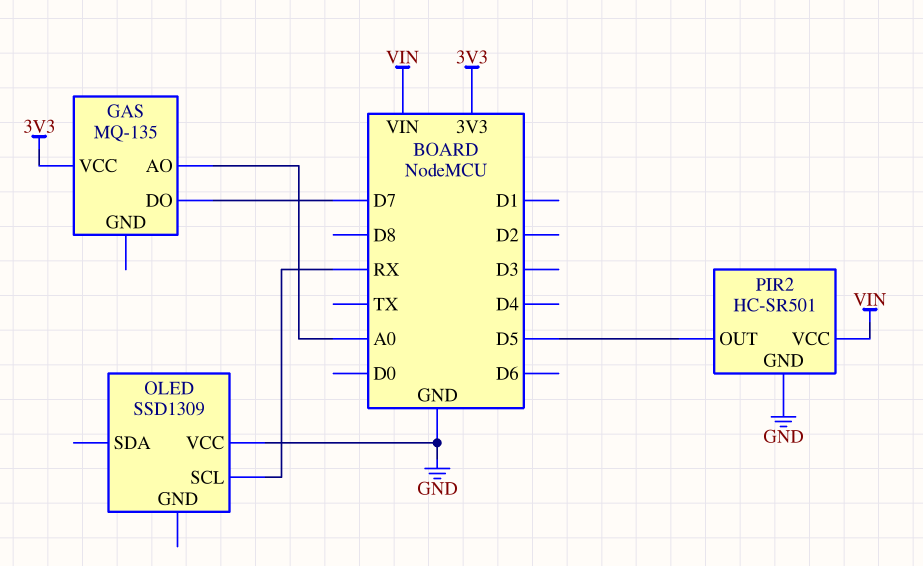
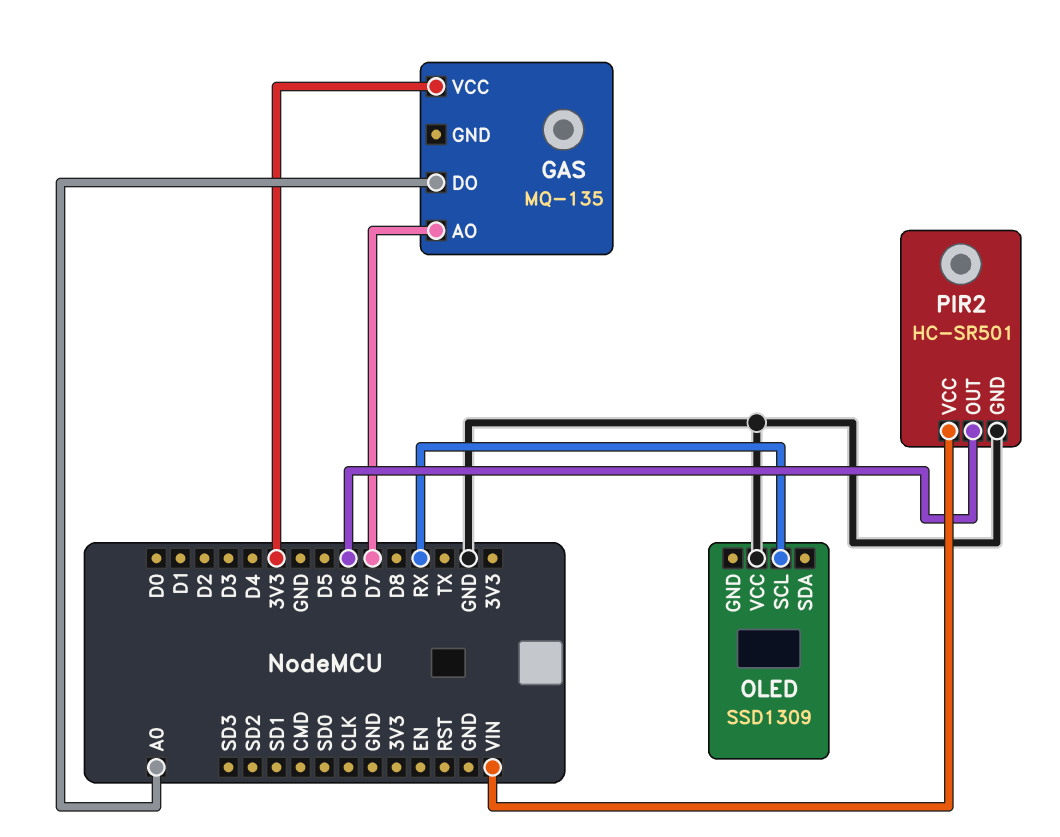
GAS pin AO: A0 -> D7
GAS pin DO: D7 -> A0
PIR2 pin OUT: D5 -> D6

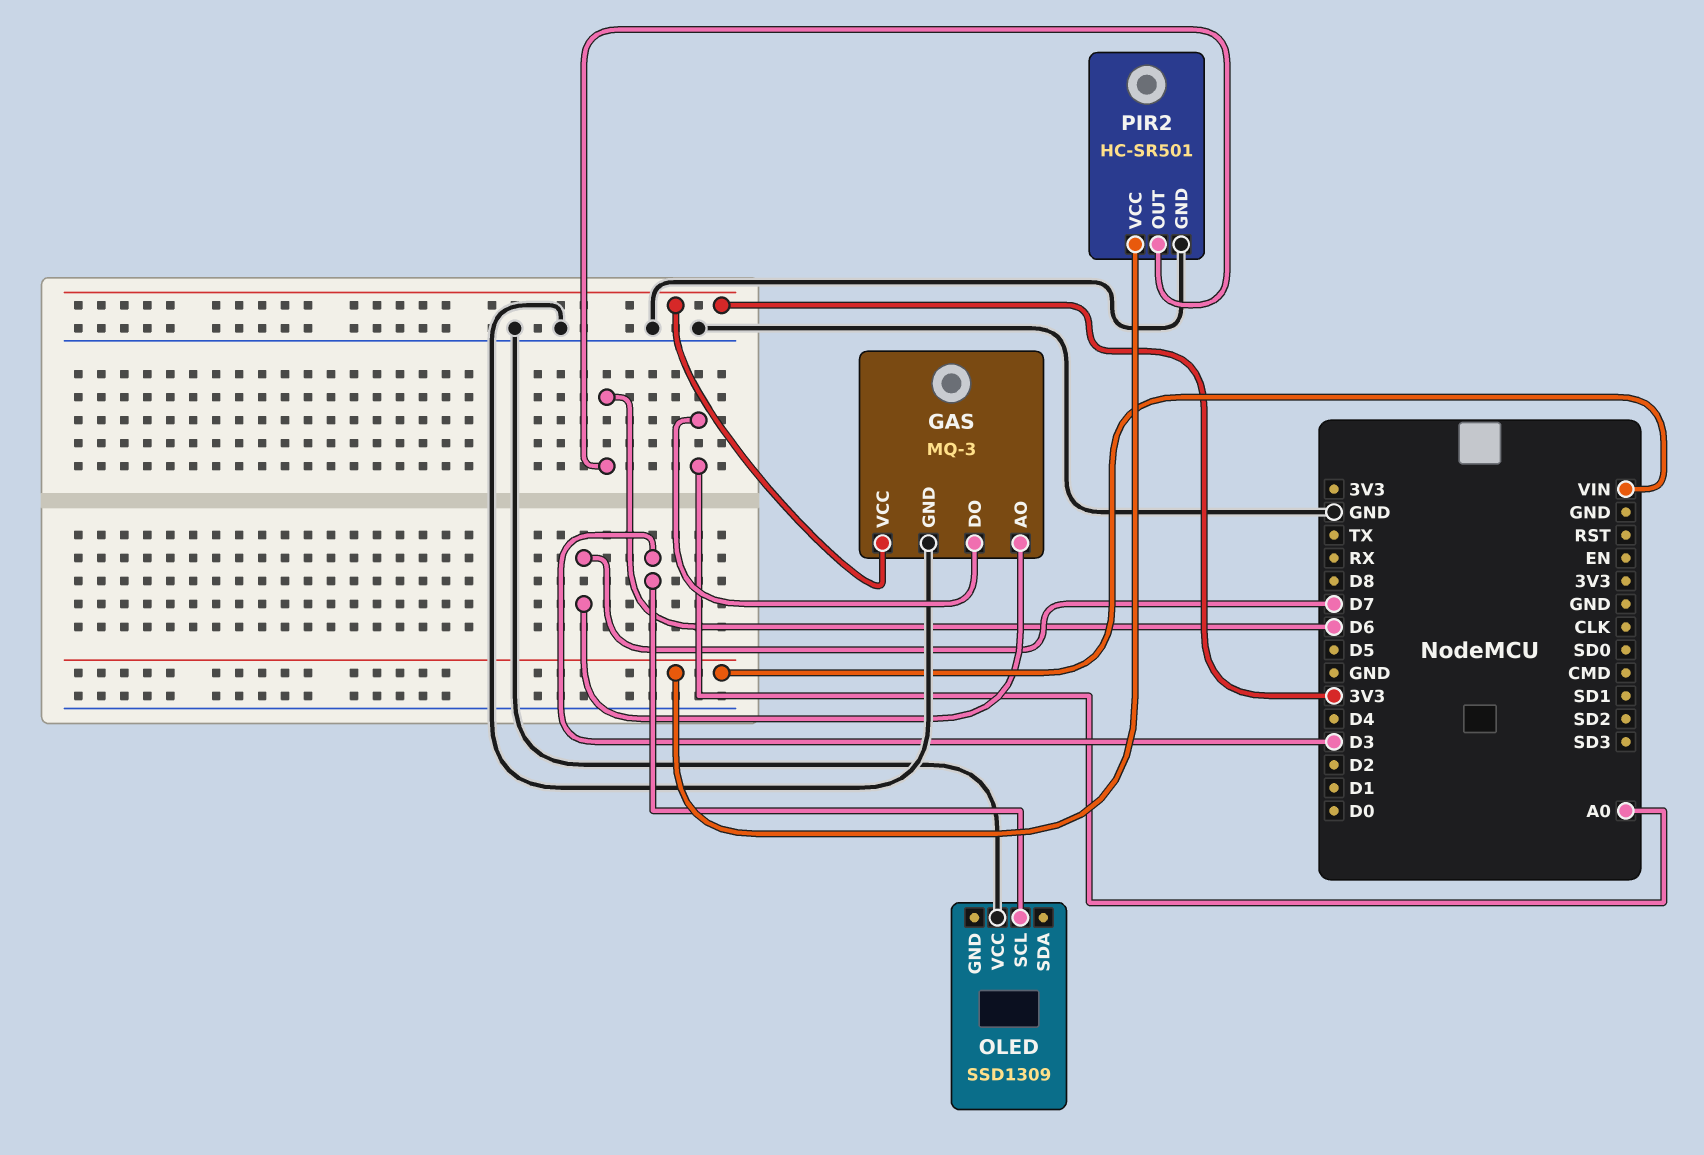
GAS: MQ-135 -> MQ-3
GAS pin GND: none -> GND
OLED pin SCL: RX -> D3

